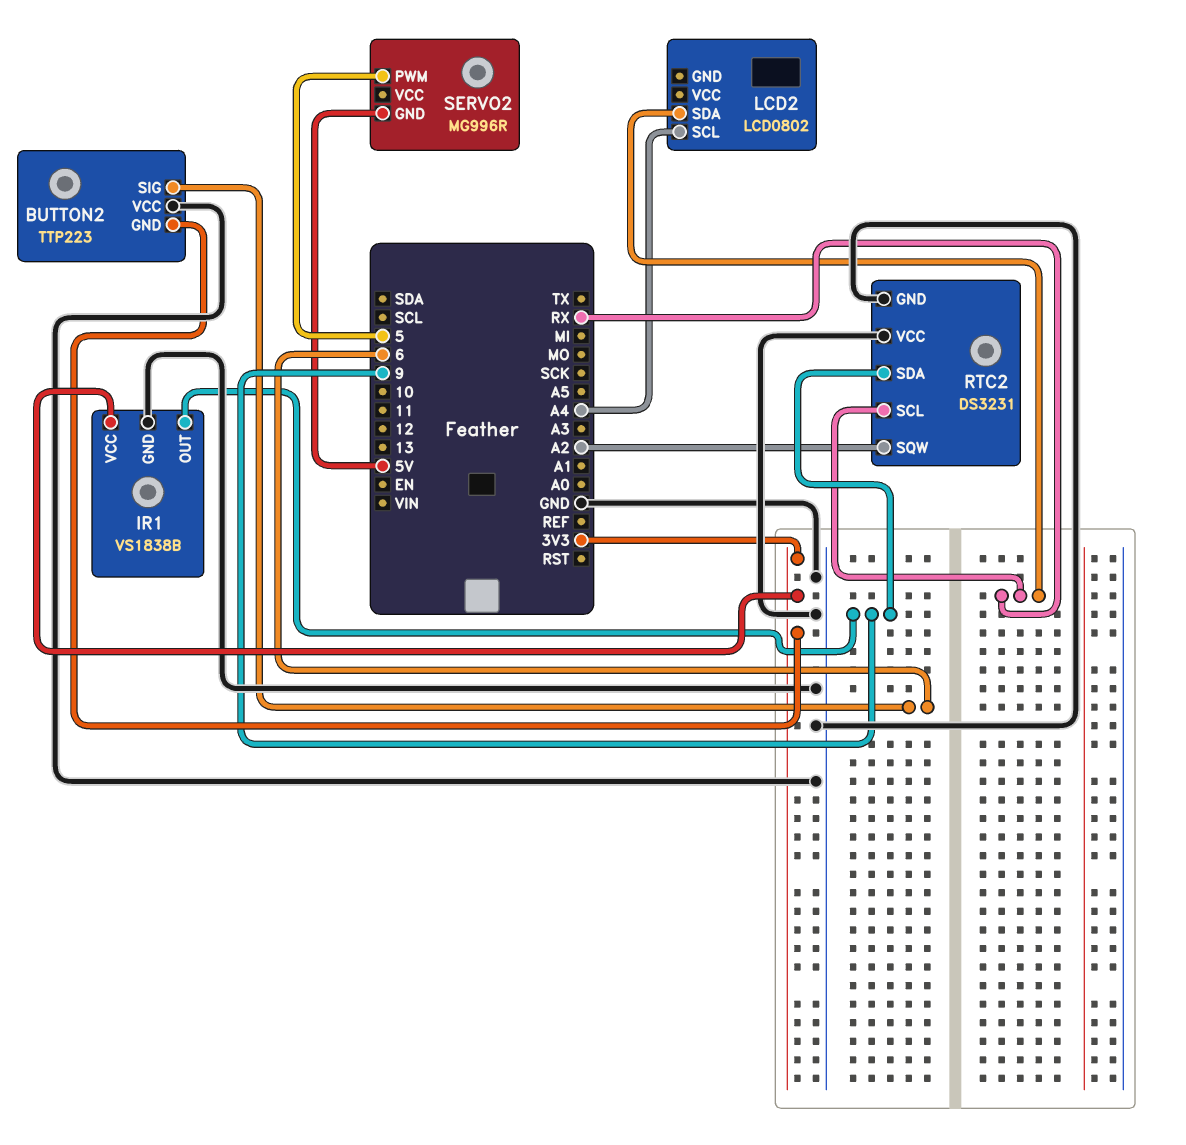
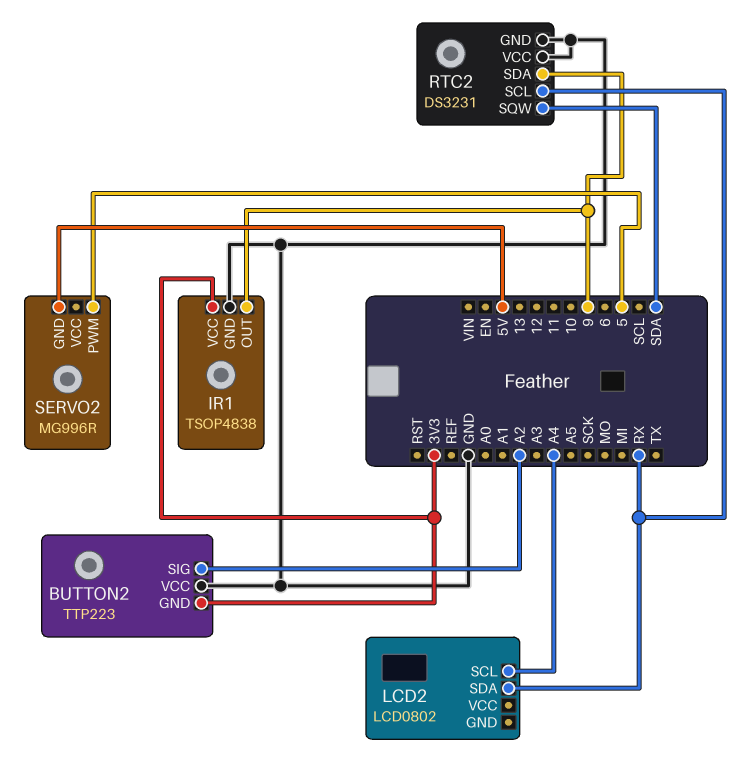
BUTTON2 pin SIG: 6 -> A2
IR1: VS1838B -> TSOP4838
RTC2 pin SQW: A2 -> SDA

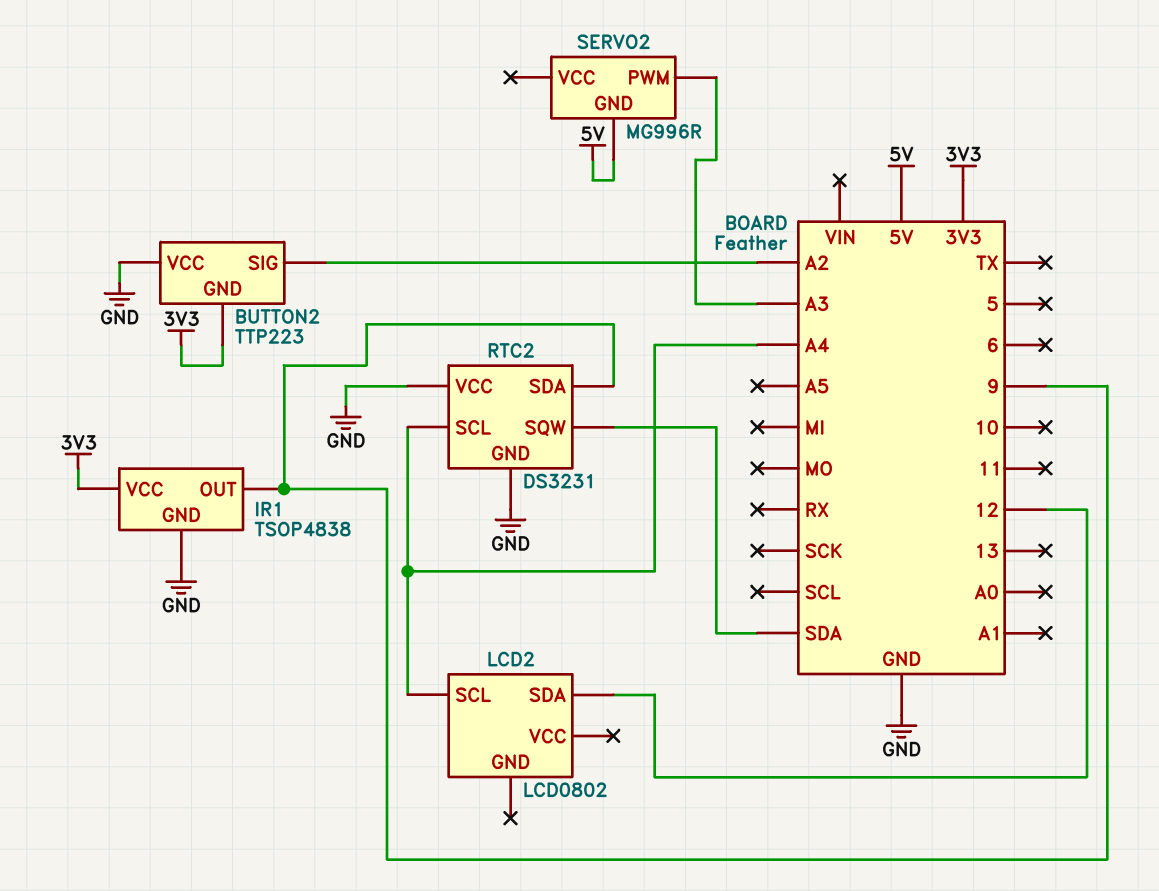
LCD2 pin SDA: RX -> 12
RTC2 pin SCL: RX -> A4
SERVO2 pin PWM: 5 -> A3

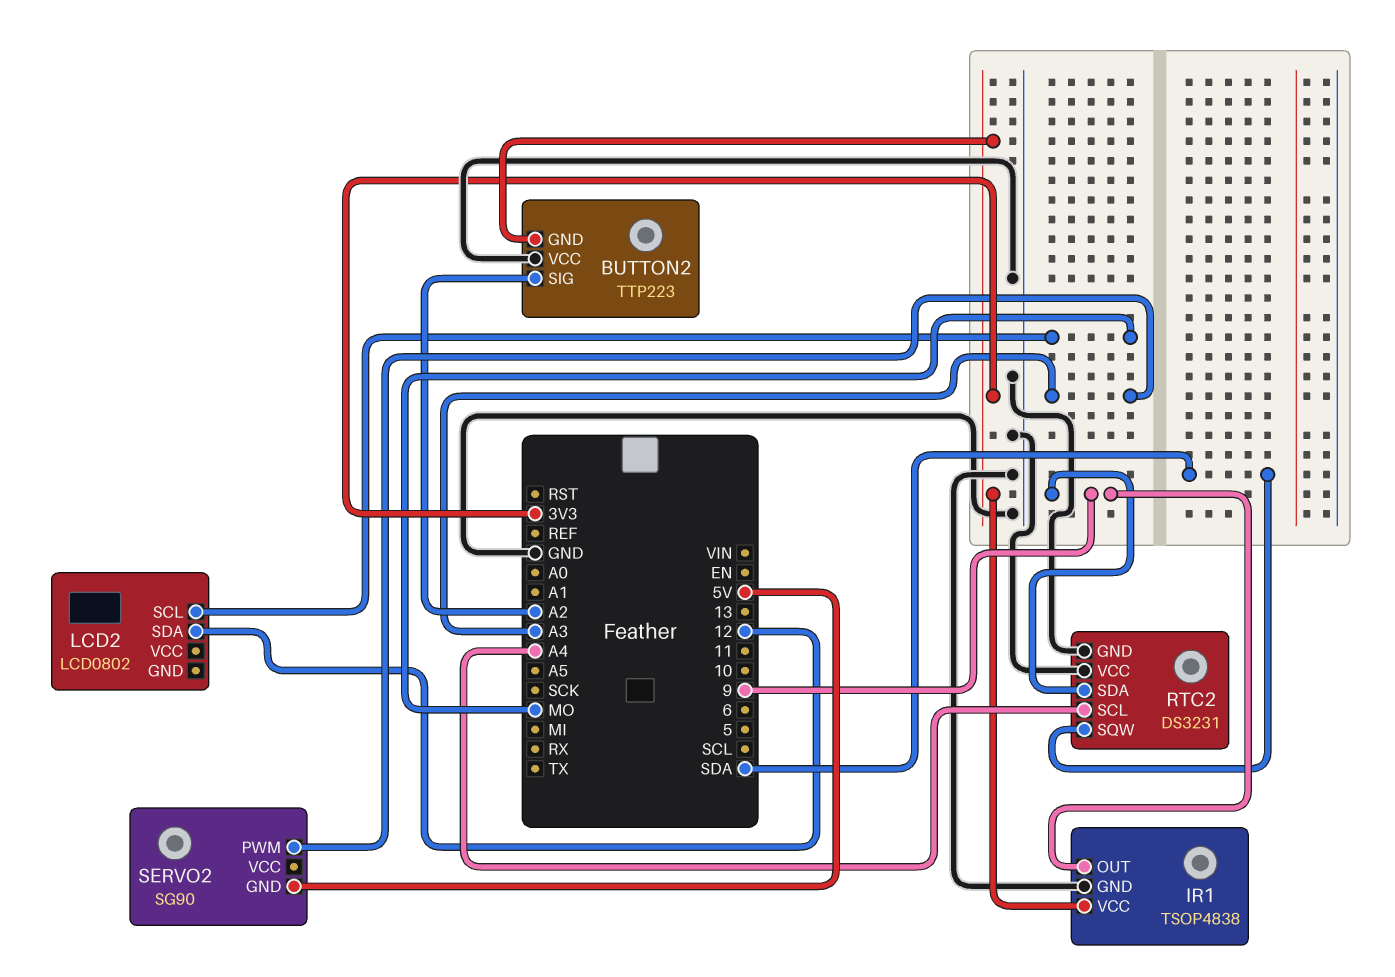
LCD2 pin SCL: A4 -> MO
SERVO2: MG996R -> SG90

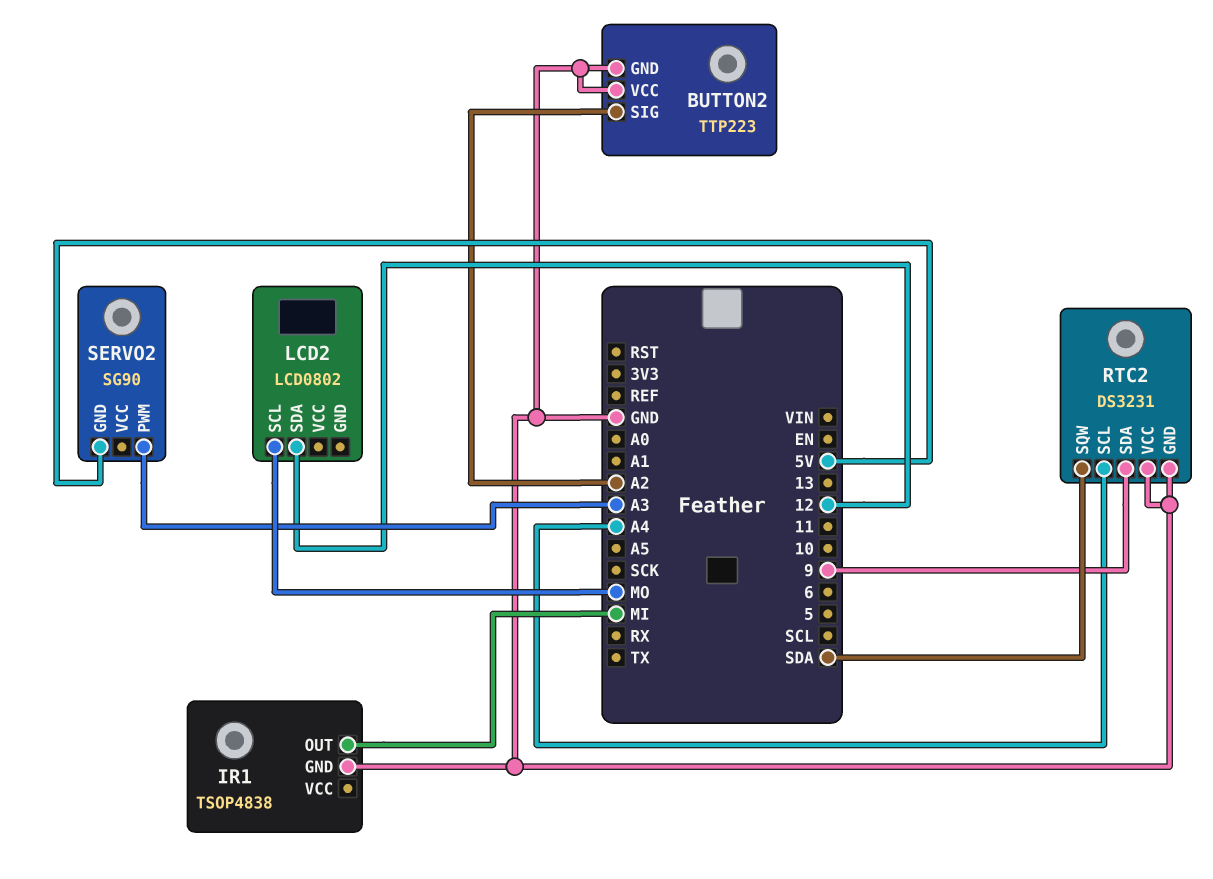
BUTTON2 pin GND: 3V3 -> GND
IR1 pin OUT: 9 -> MI
IR1 pin VCC: 3V3 -> none

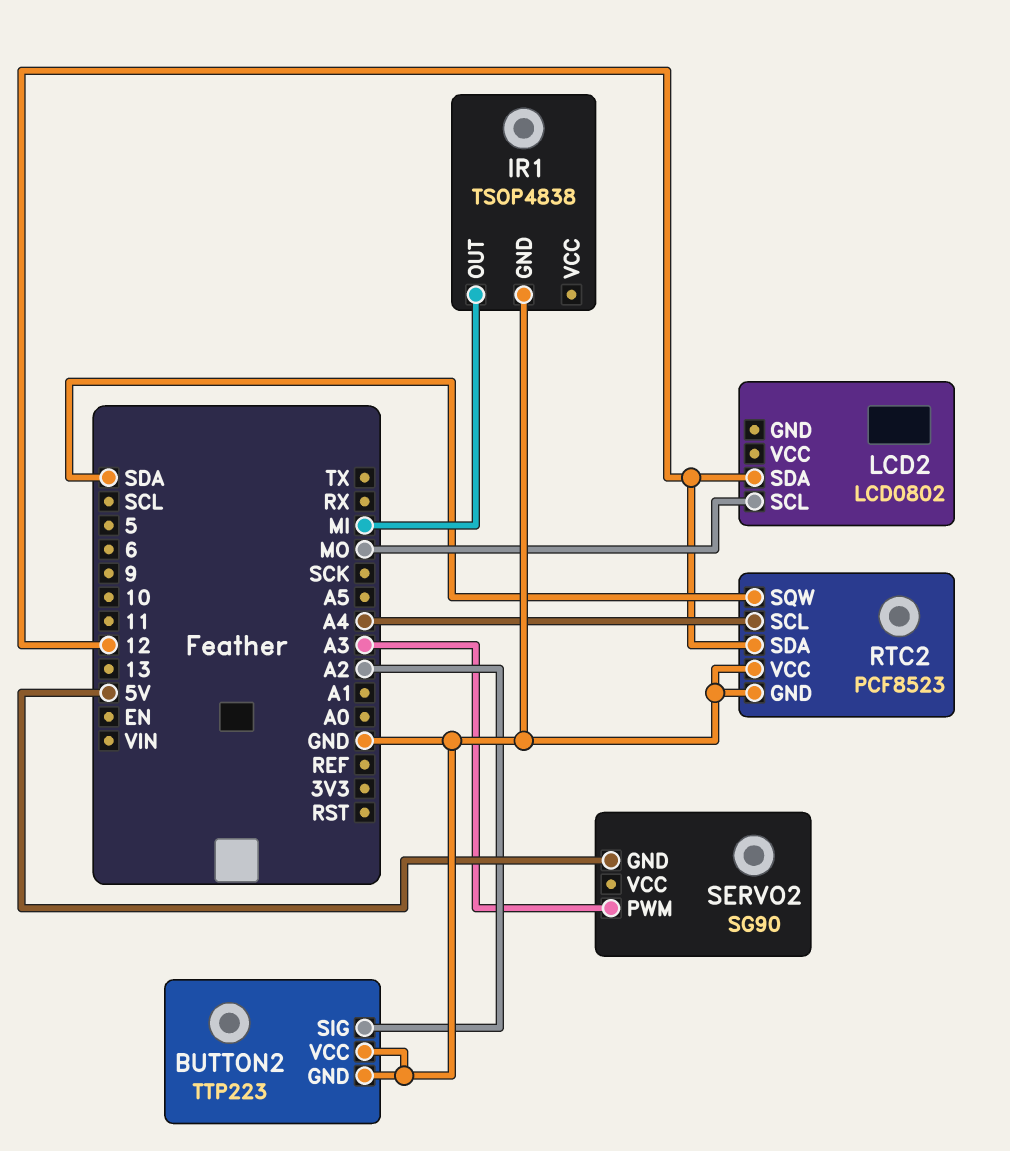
RTC2: DS3231 -> PCF8523
RTC2 pin SDA: 9 -> 12

